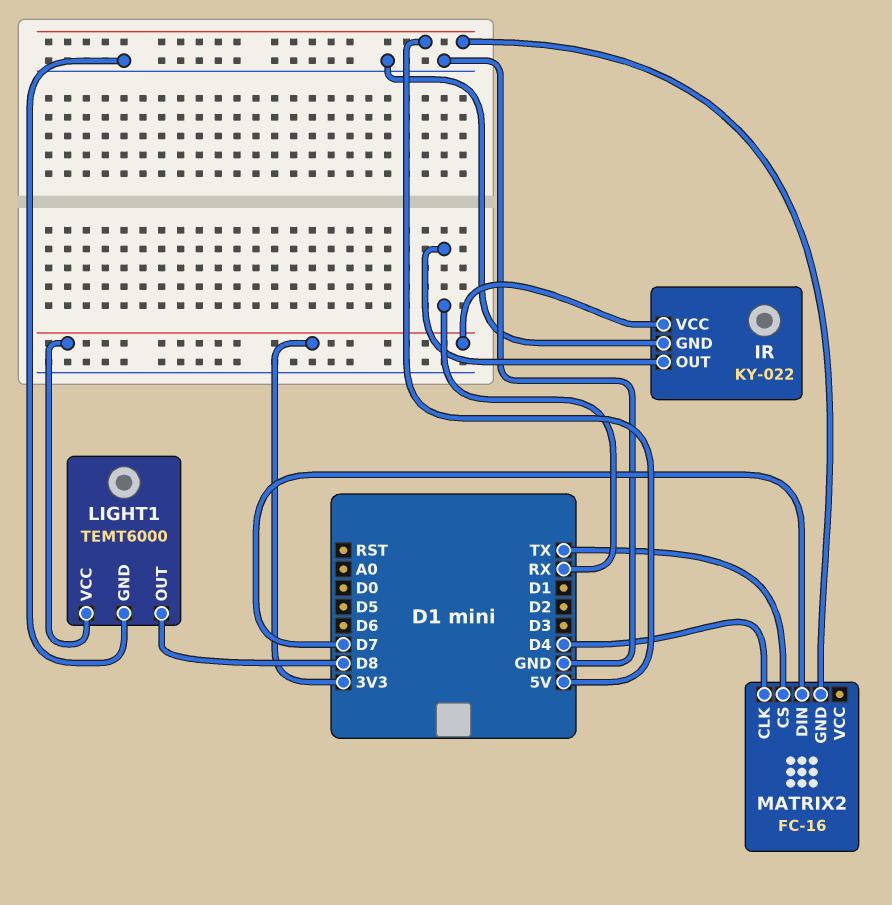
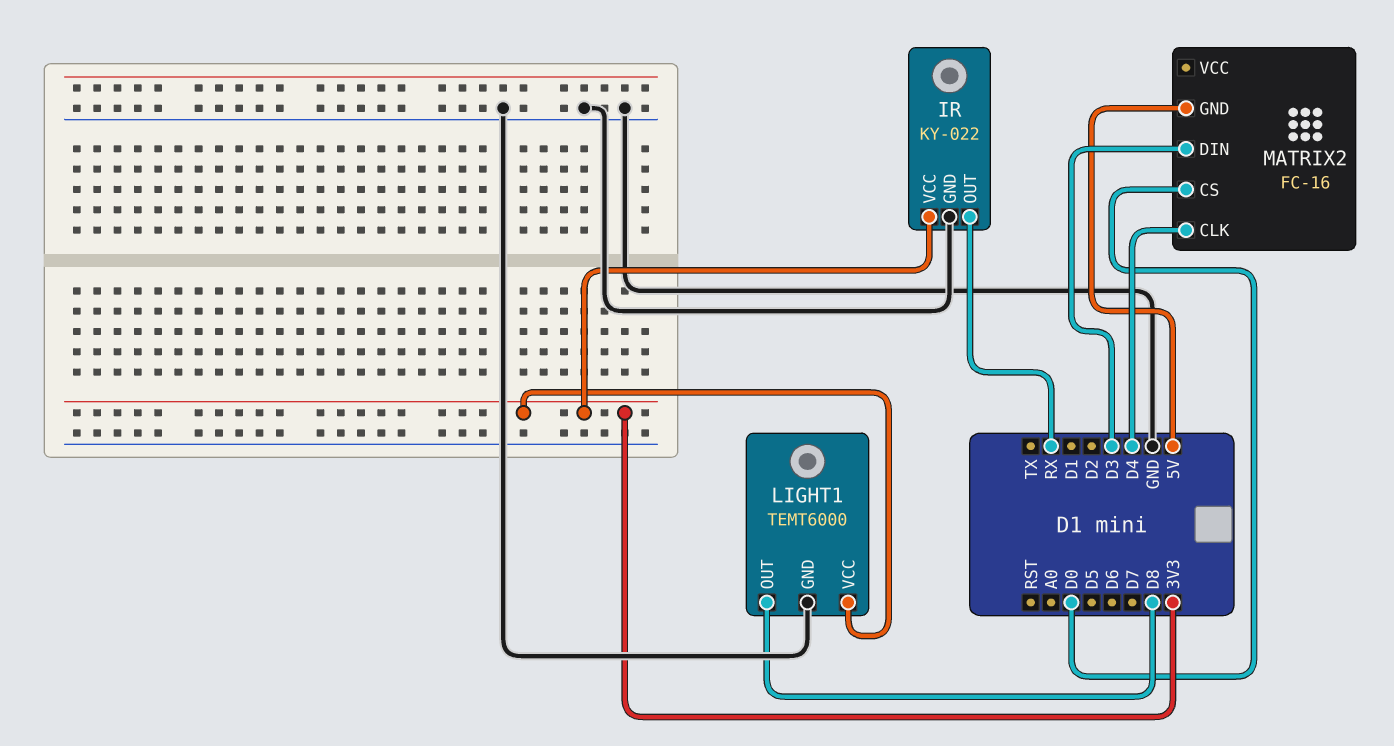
MATRIX2 pin CS: TX -> D0
MATRIX2 pin DIN: D7 -> D3

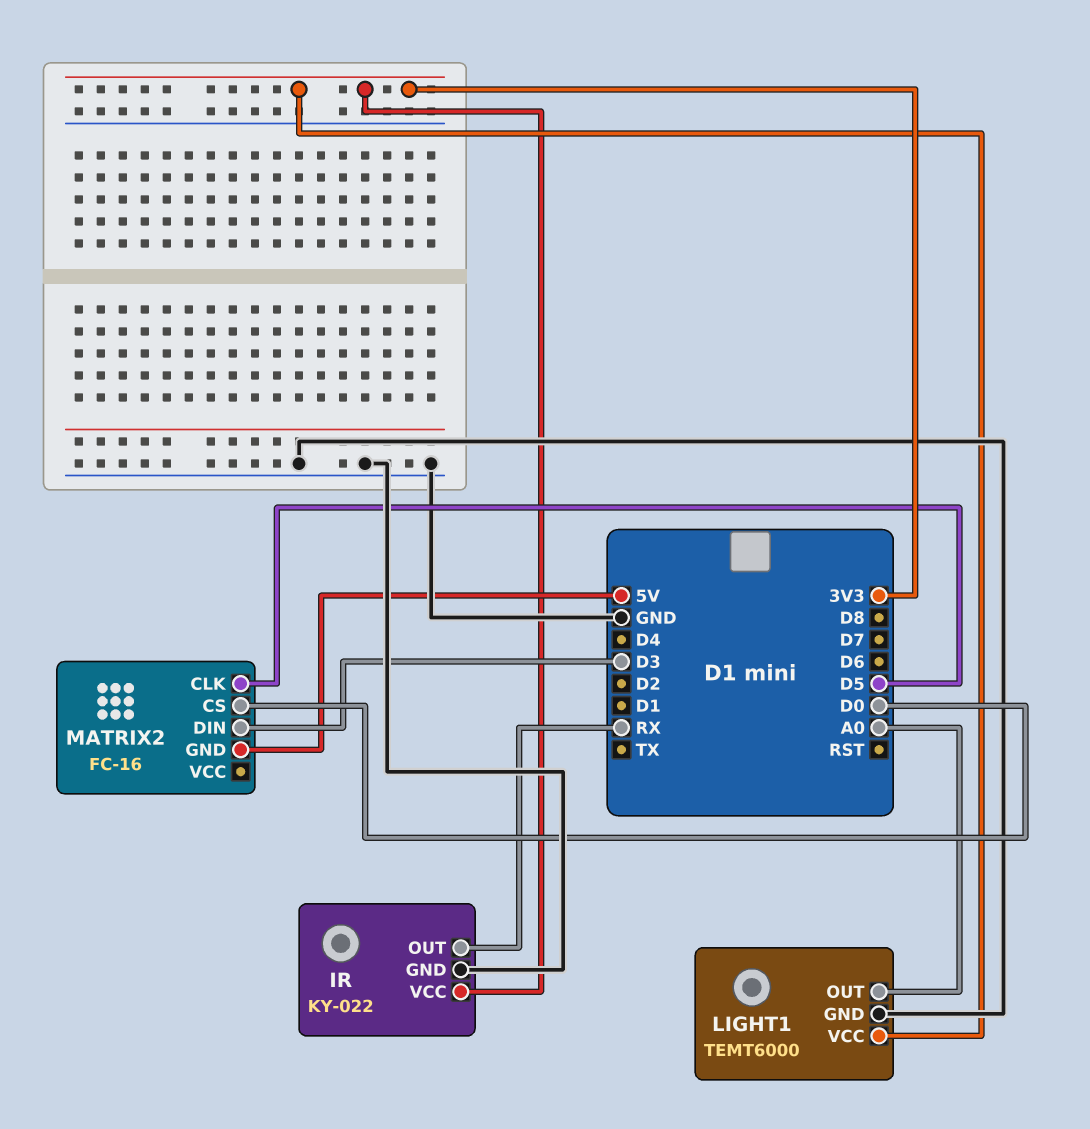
LIGHT1 pin OUT: D8 -> A0
MATRIX2 pin CLK: D4 -> D5

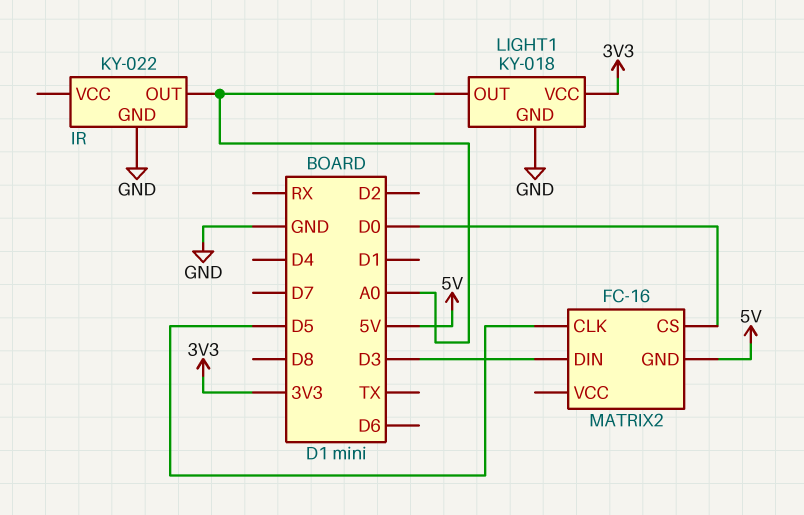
IR pin OUT: RX -> A0
IR pin VCC: 3V3 -> none
LIGHT1: TEMT6000 -> KY-018

